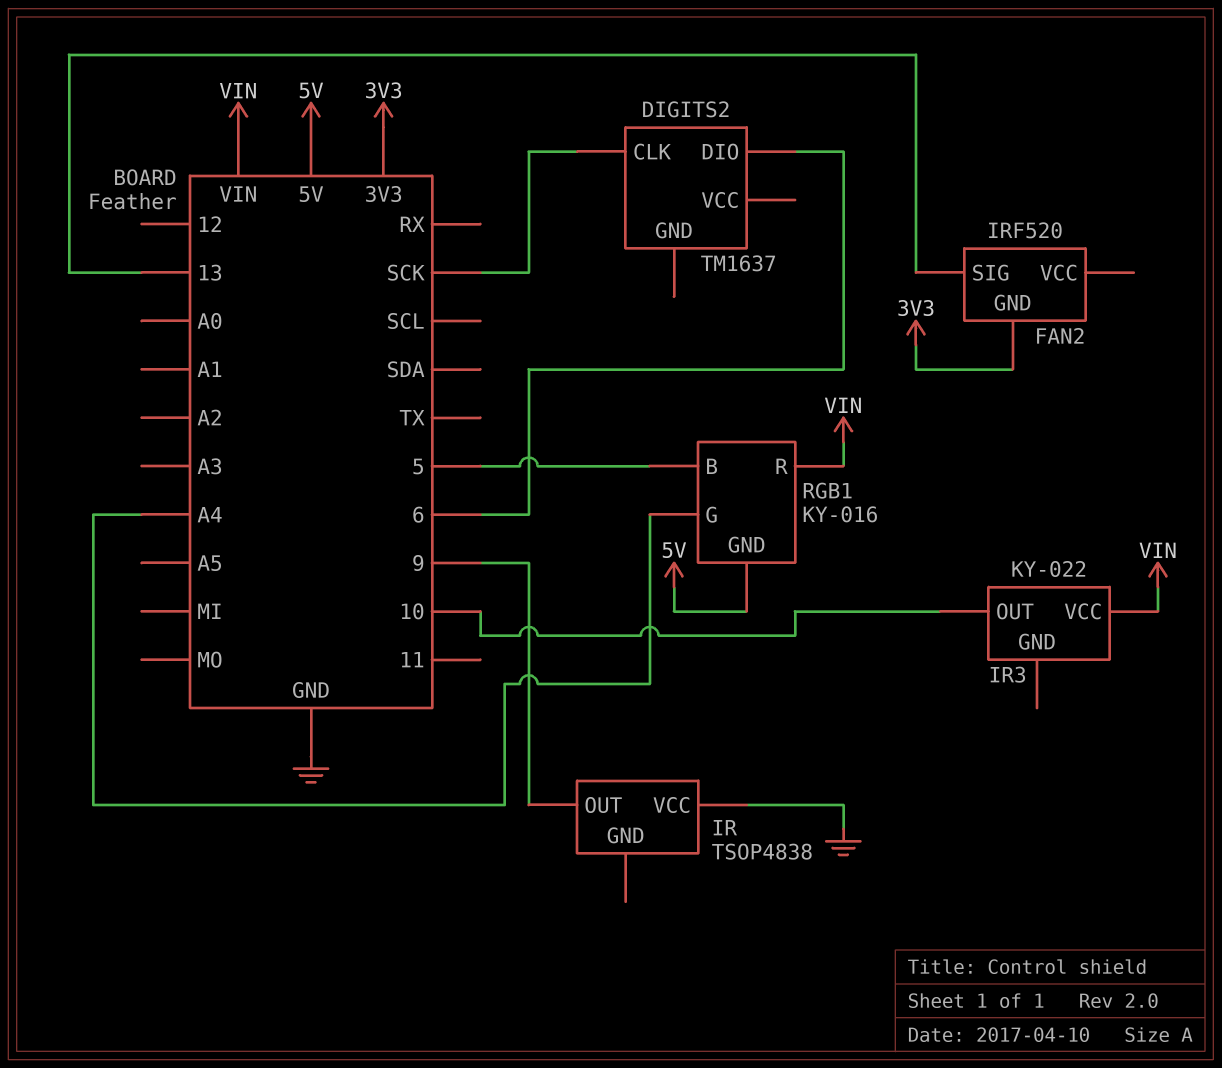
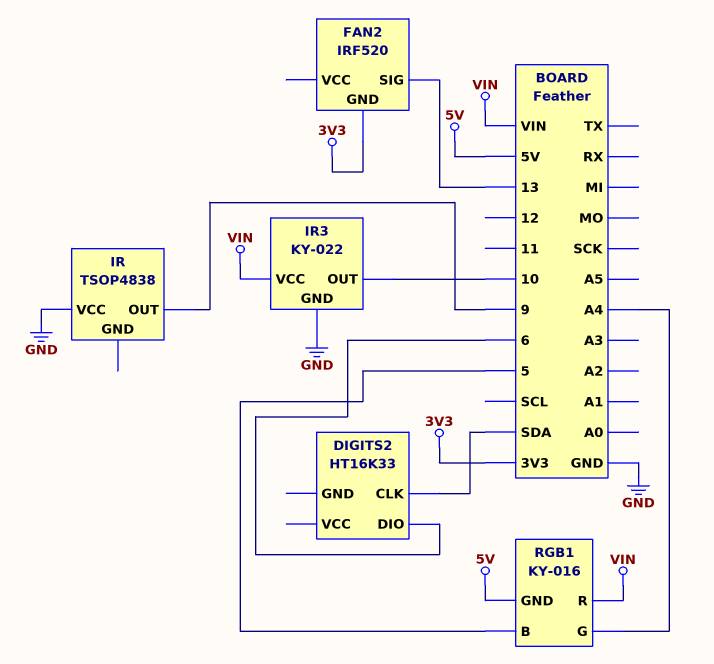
DIGITS2: TM1637 -> HT16K33
DIGITS2 pin CLK: SCK -> SDA
IR3 pin GND: none -> GND

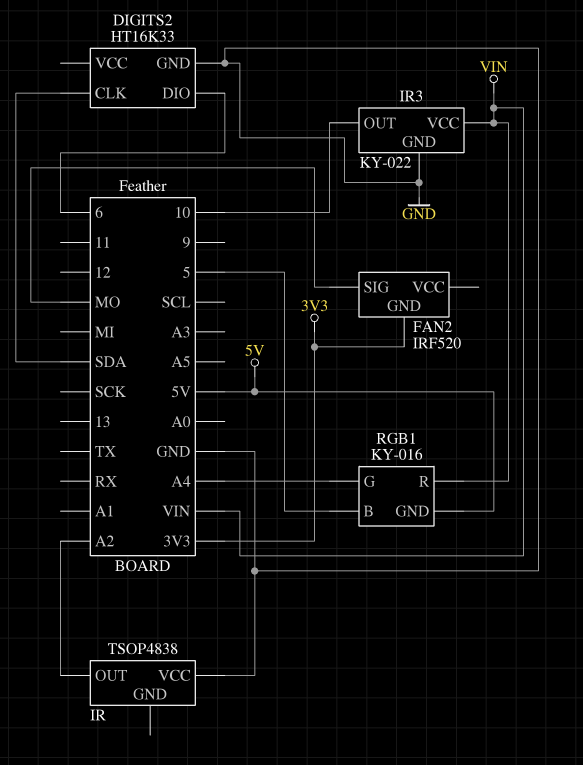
DIGITS2 pin GND: none -> GND
FAN2 pin SIG: 13 -> MO
IR pin OUT: 9 -> A2

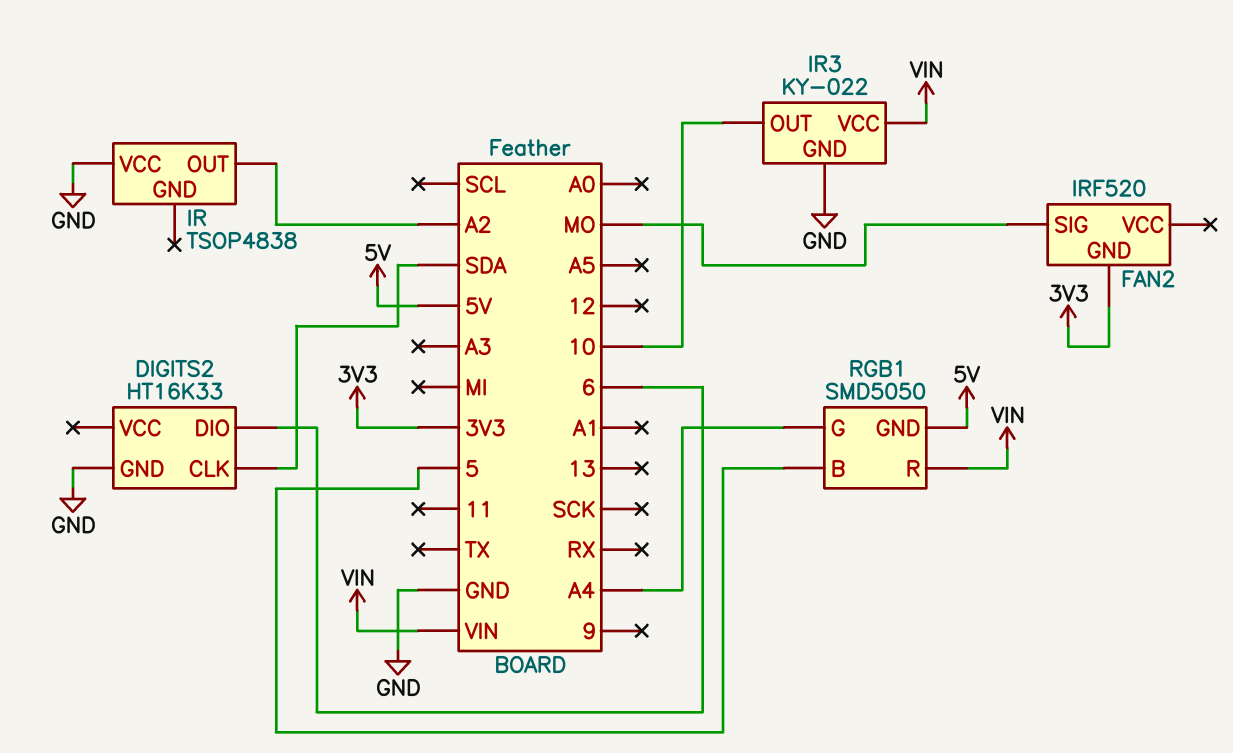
RGB1: KY-016 -> SMD5050

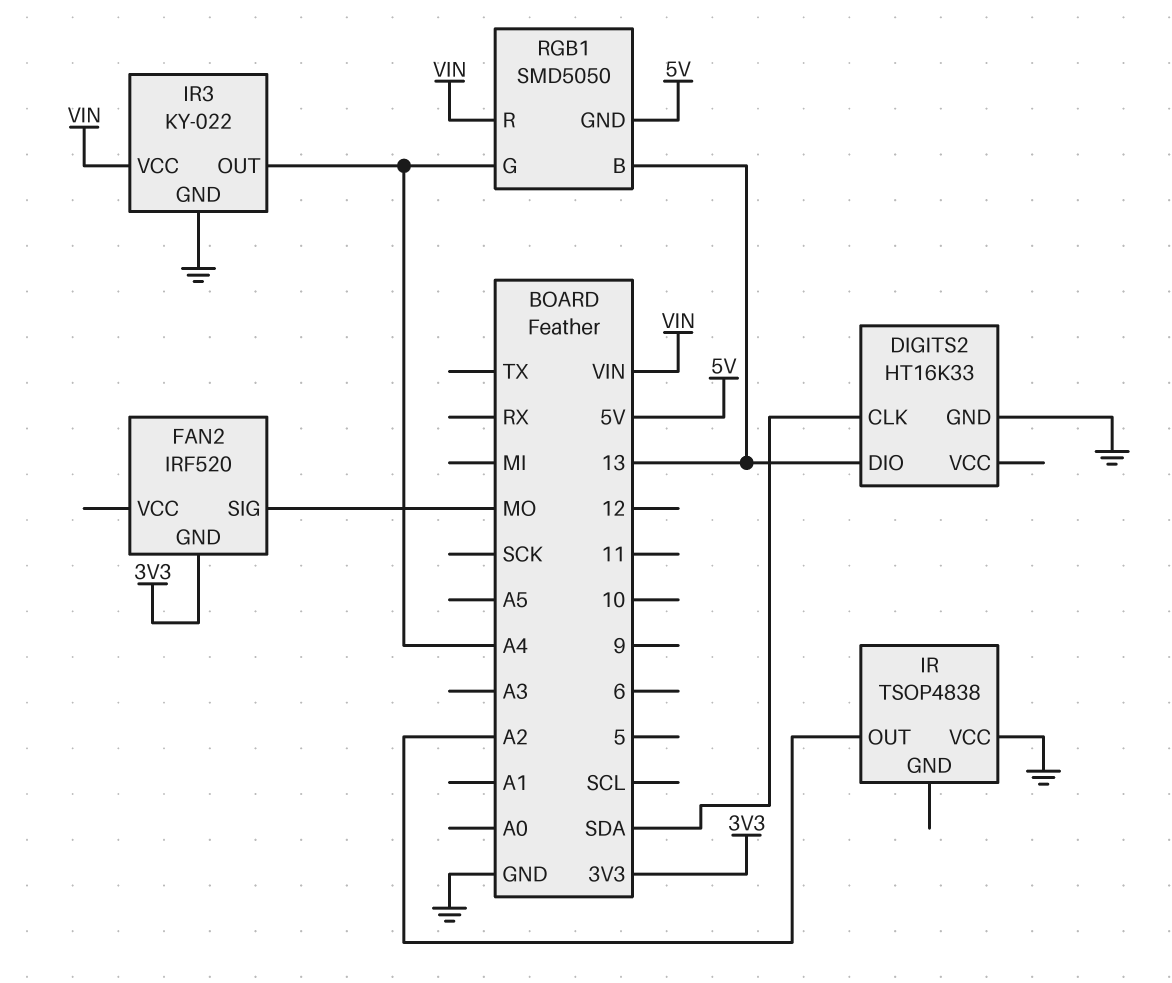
DIGITS2 pin DIO: 6 -> 13
IR3 pin OUT: 10 -> A4
RGB1 pin B: 5 -> 13

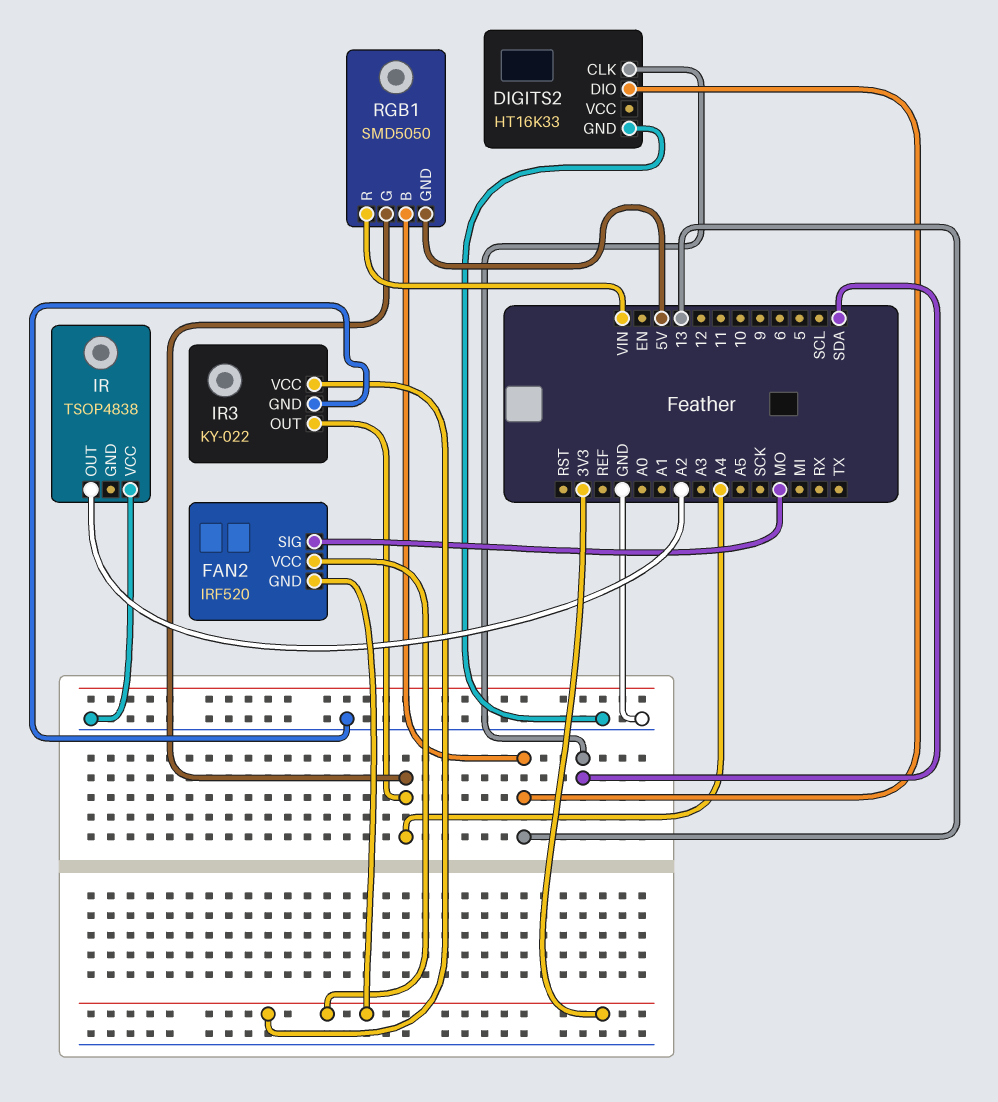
FAN2 pin VCC: none -> 3V3
IR3 pin VCC: VIN -> 3V3

